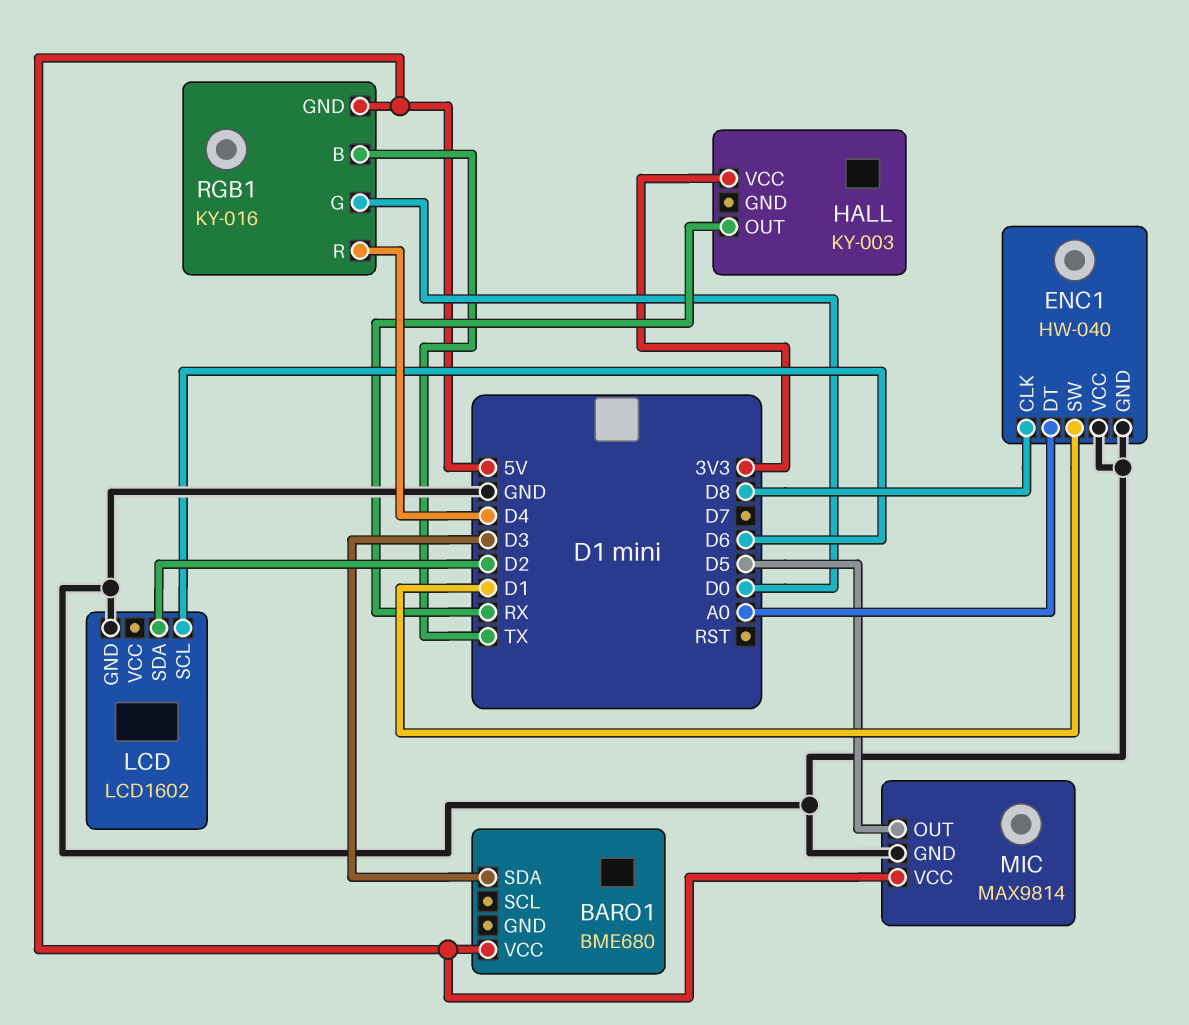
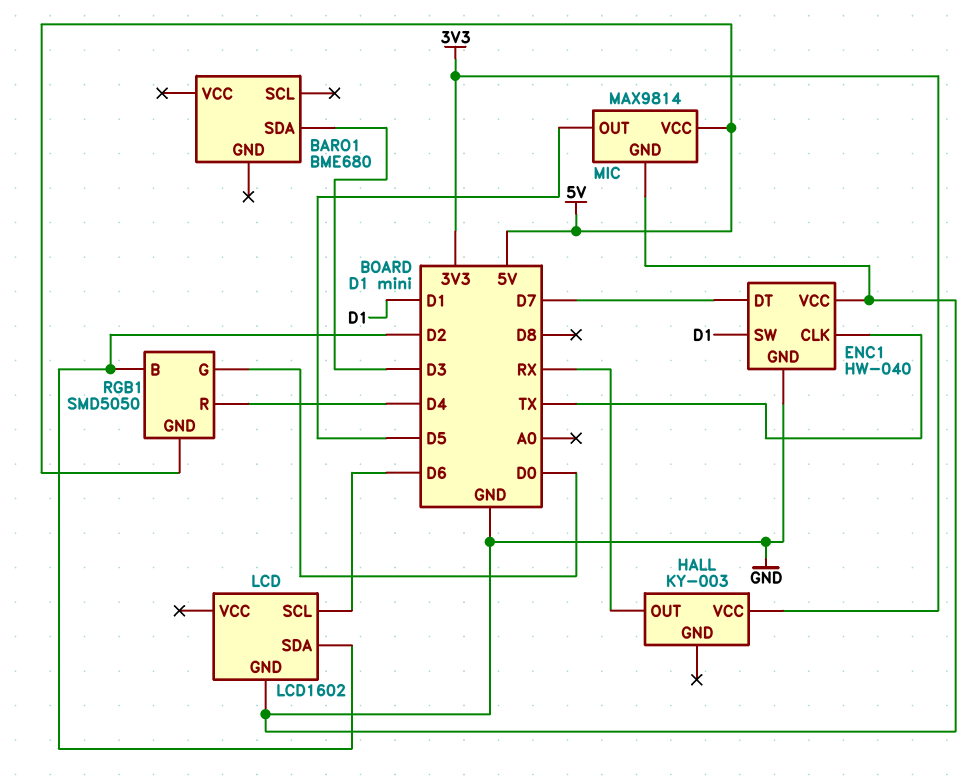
BARO1 pin VCC: 5V -> none
ENC1 pin CLK: D8 -> TX
ENC1 pin DT: A0 -> D7
RGB1: KY-016 -> SMD5050
RGB1 pin B: TX -> D2

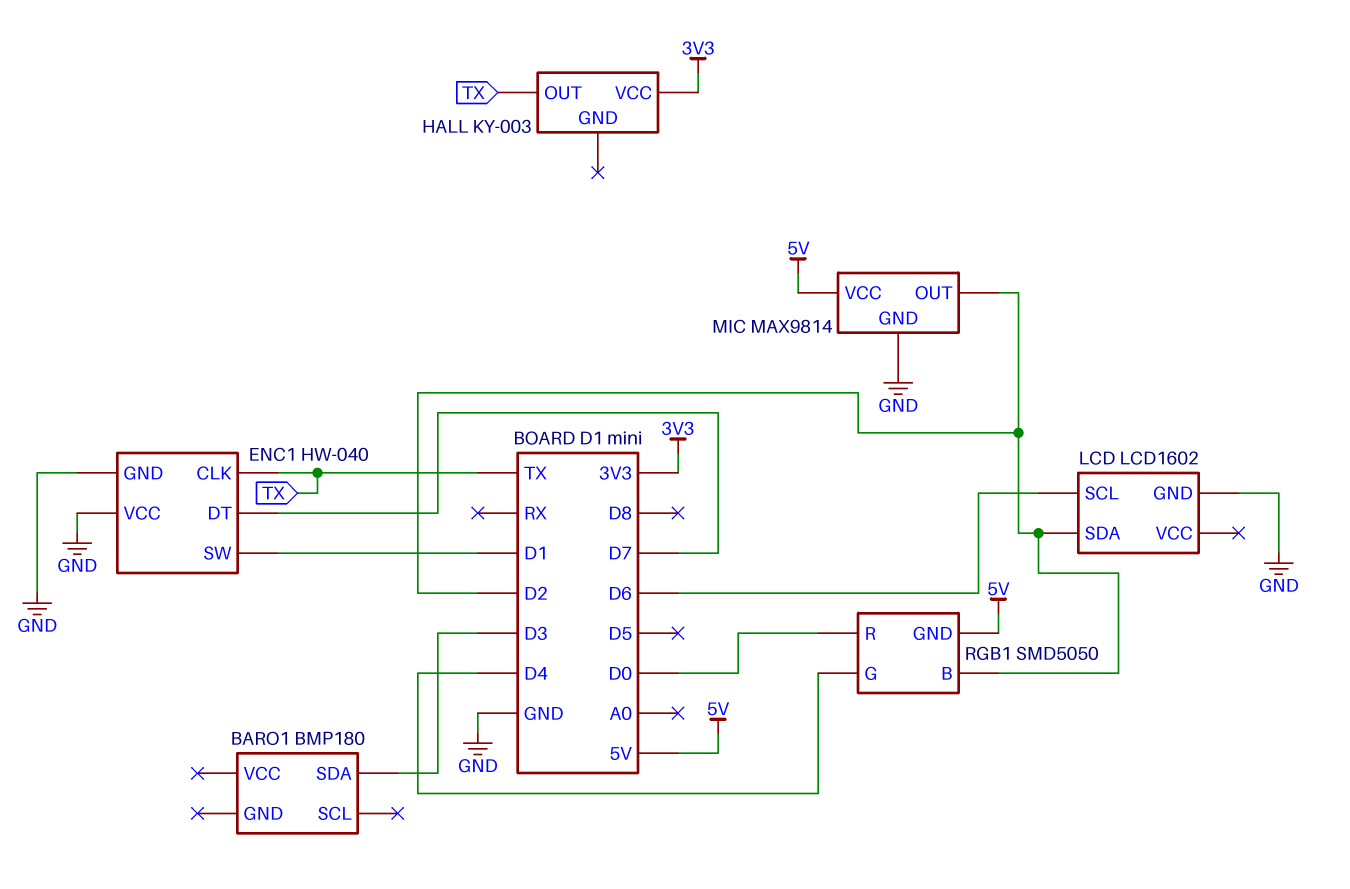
BARO1: BME680 -> BMP180
HALL pin OUT: RX -> TX
MIC pin OUT: D5 -> D2
RGB1 pin G: D0 -> D4
RGB1 pin R: D4 -> D0

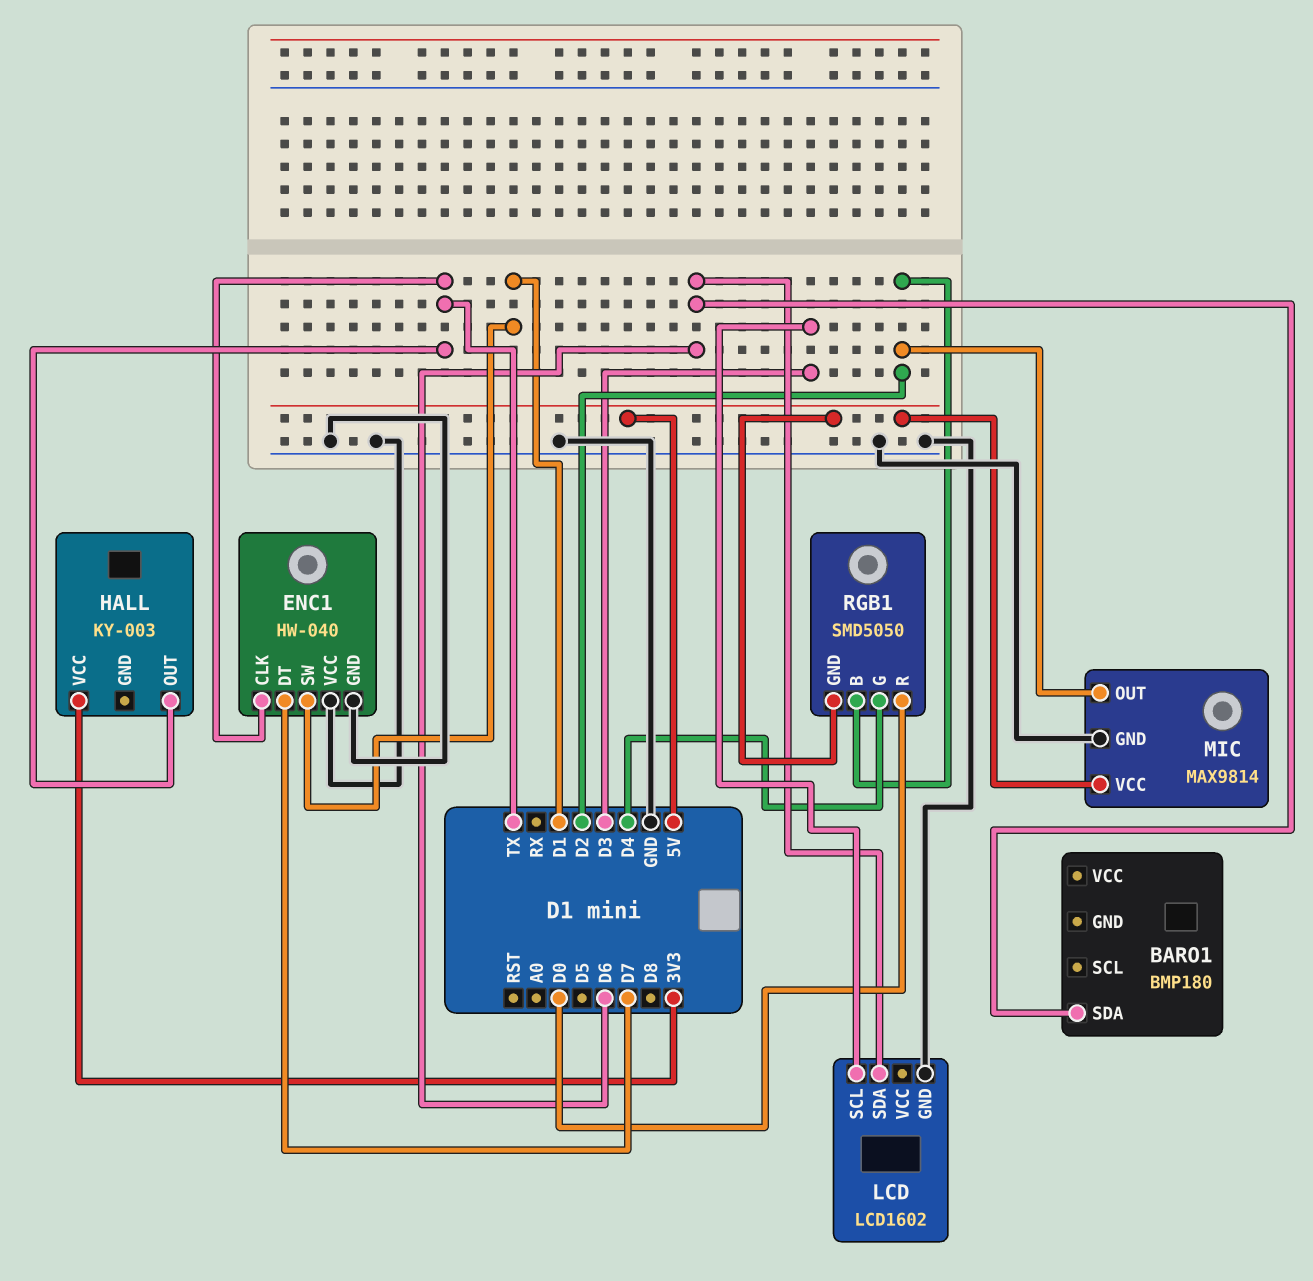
BARO1 pin SDA: D3 -> D6
LCD pin SCL: D6 -> D3
LCD pin SDA: D2 -> D6

